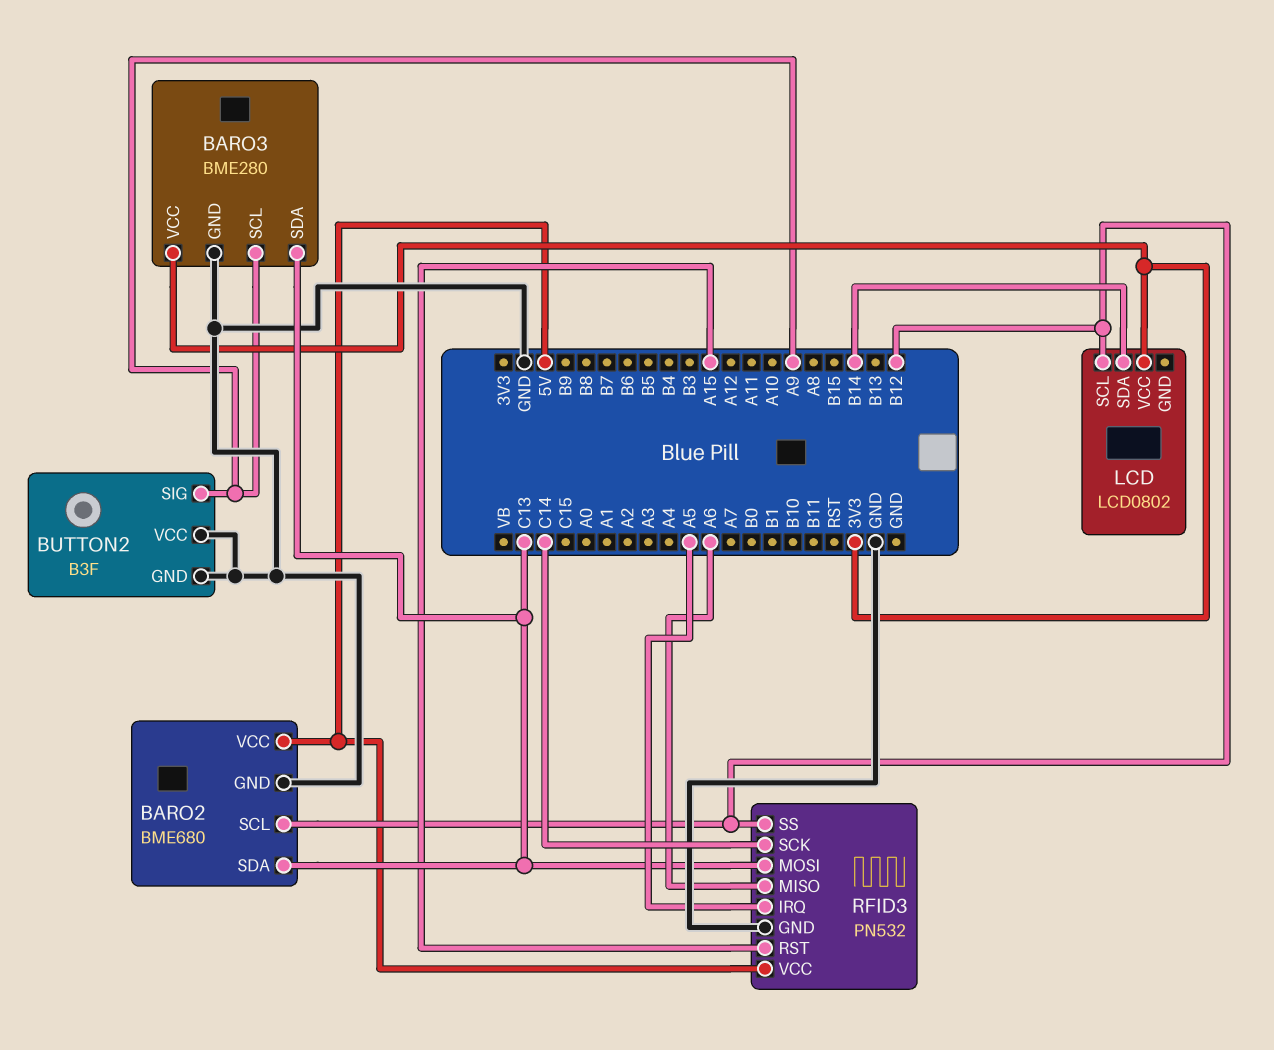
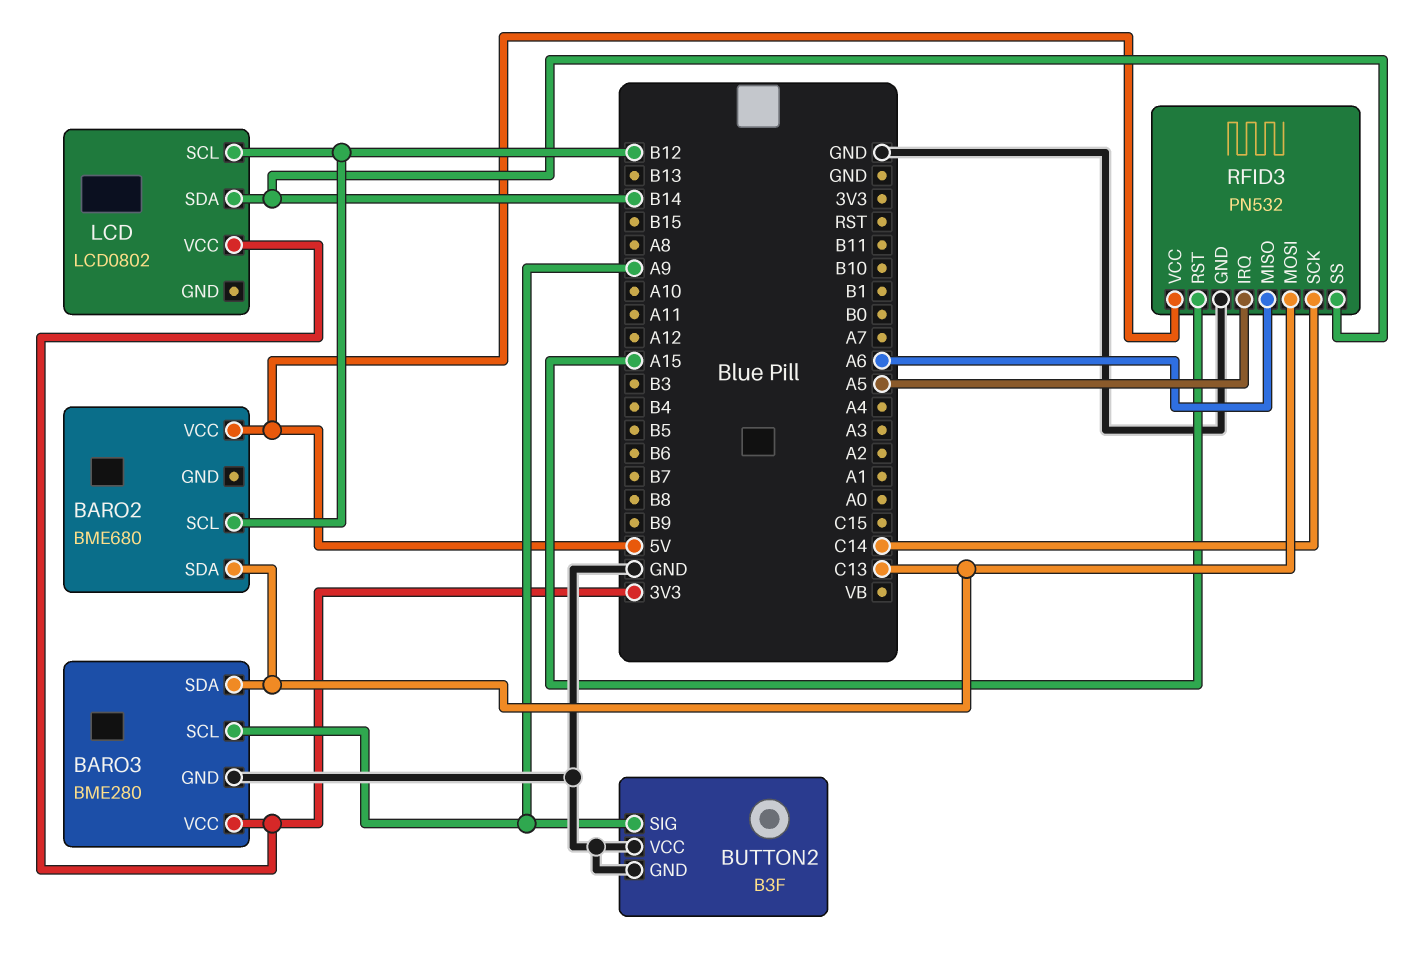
BARO2 pin GND: GND -> none
RFID3 pin SS: B12 -> B14

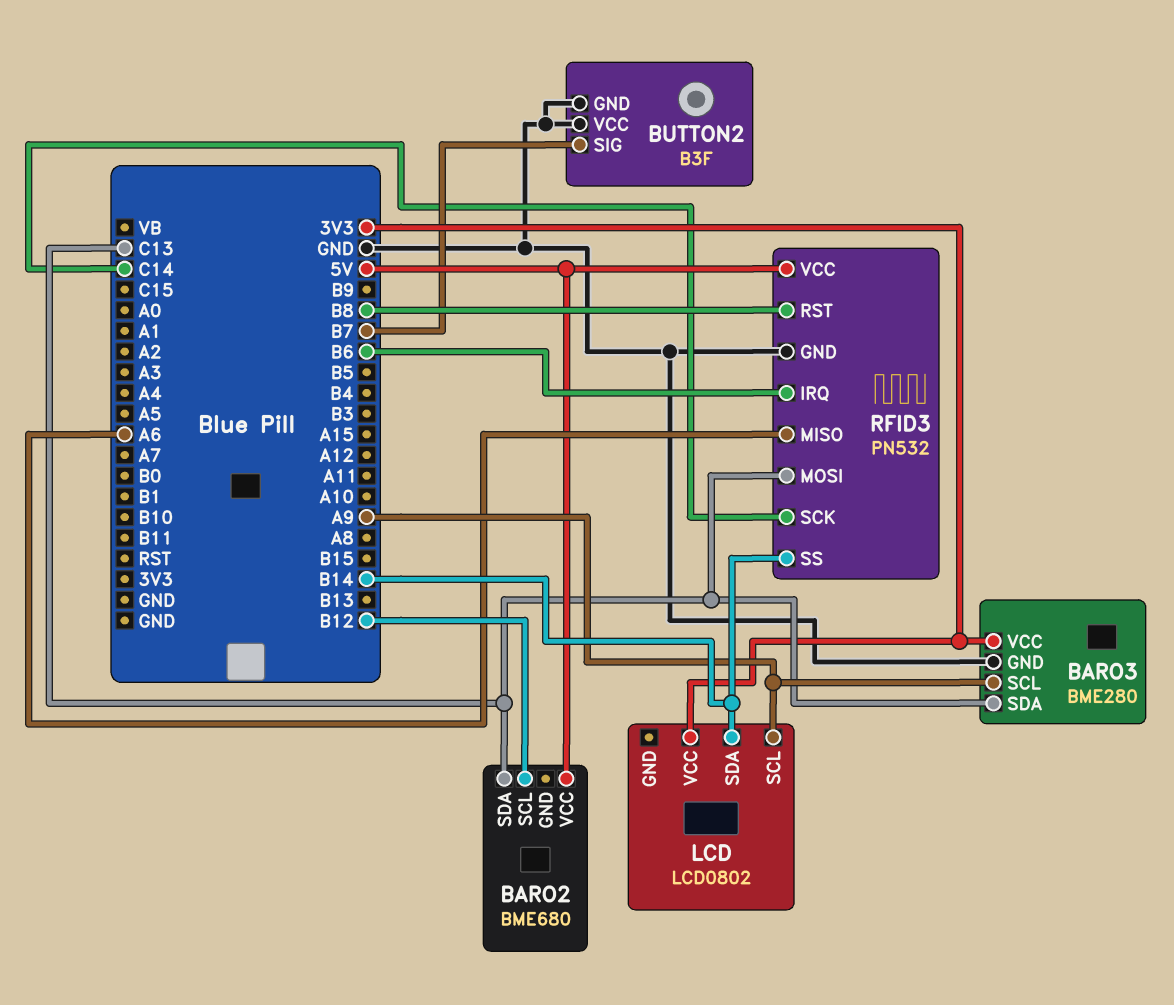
BUTTON2 pin SIG: A9 -> B7
LCD pin SCL: B12 -> A9
RFID3 pin IRQ: A5 -> B6
RFID3 pin RST: A15 -> B8

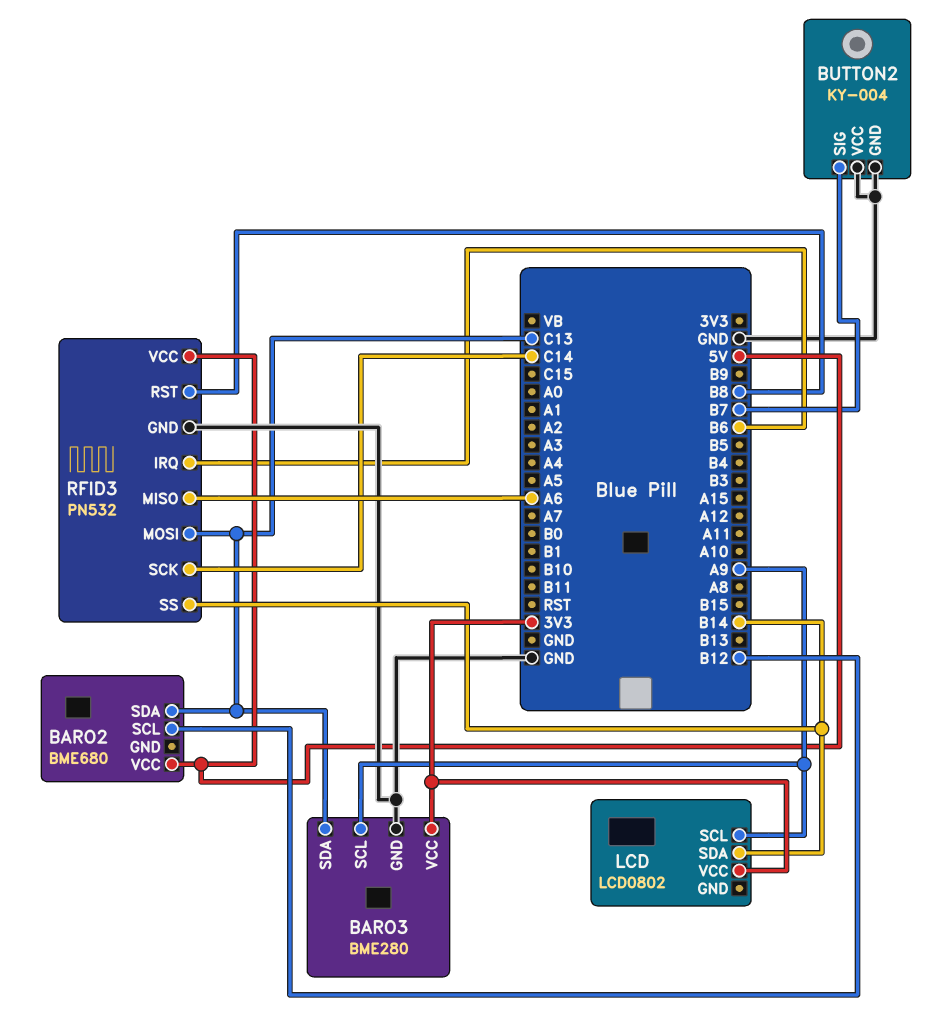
BUTTON2: B3F -> KY-004

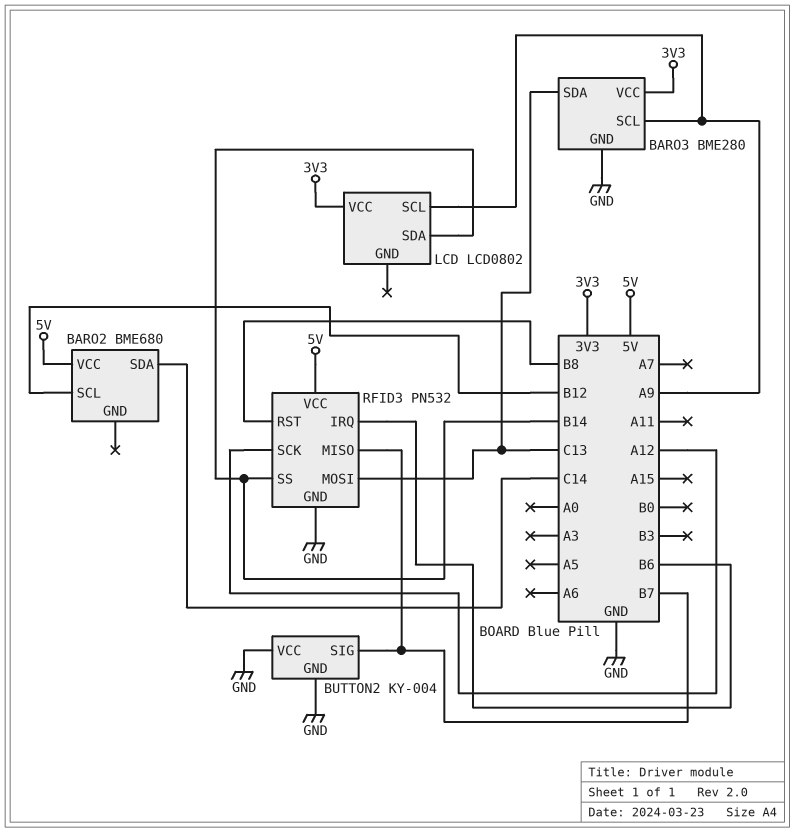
BARO2 pin SDA: C13 -> C14
RFID3 pin MISO: A6 -> B7
RFID3 pin SCK: C14 -> A12

